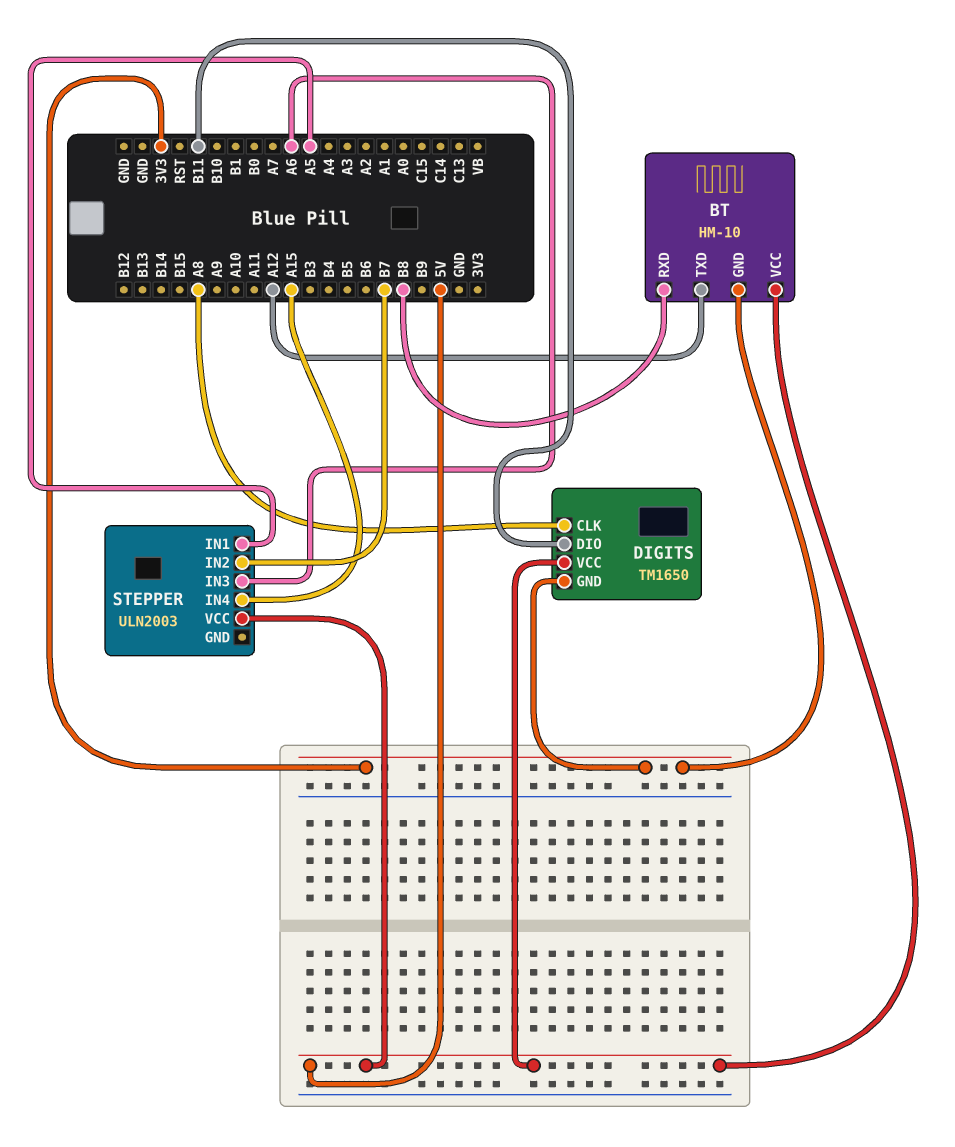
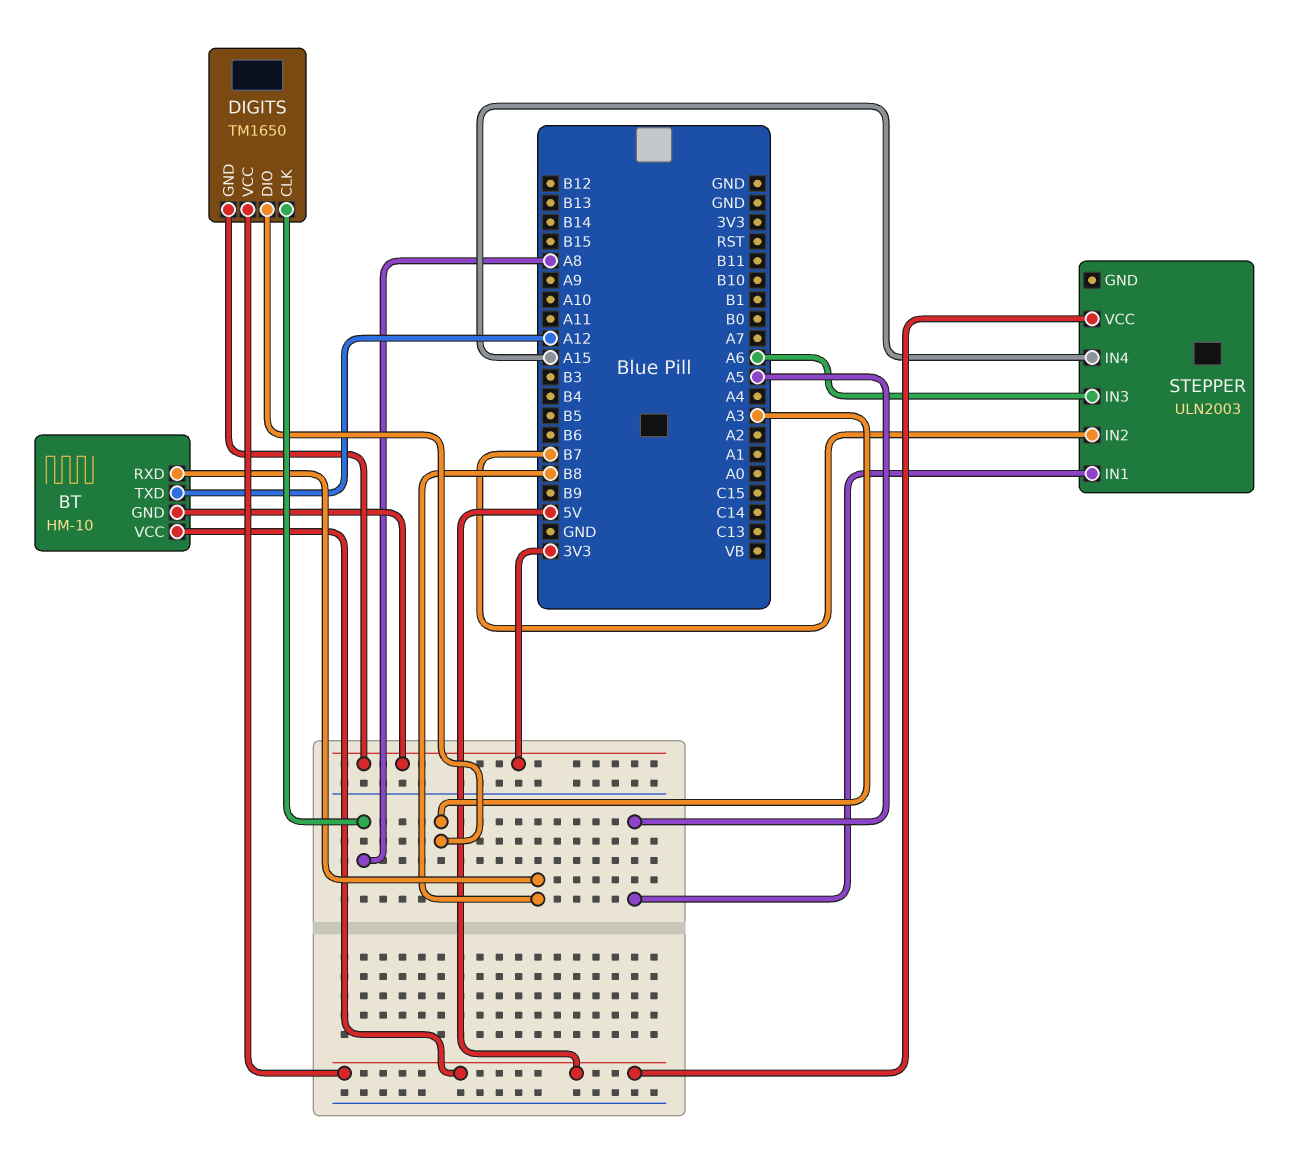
DIGITS pin DIO: B11 -> A3

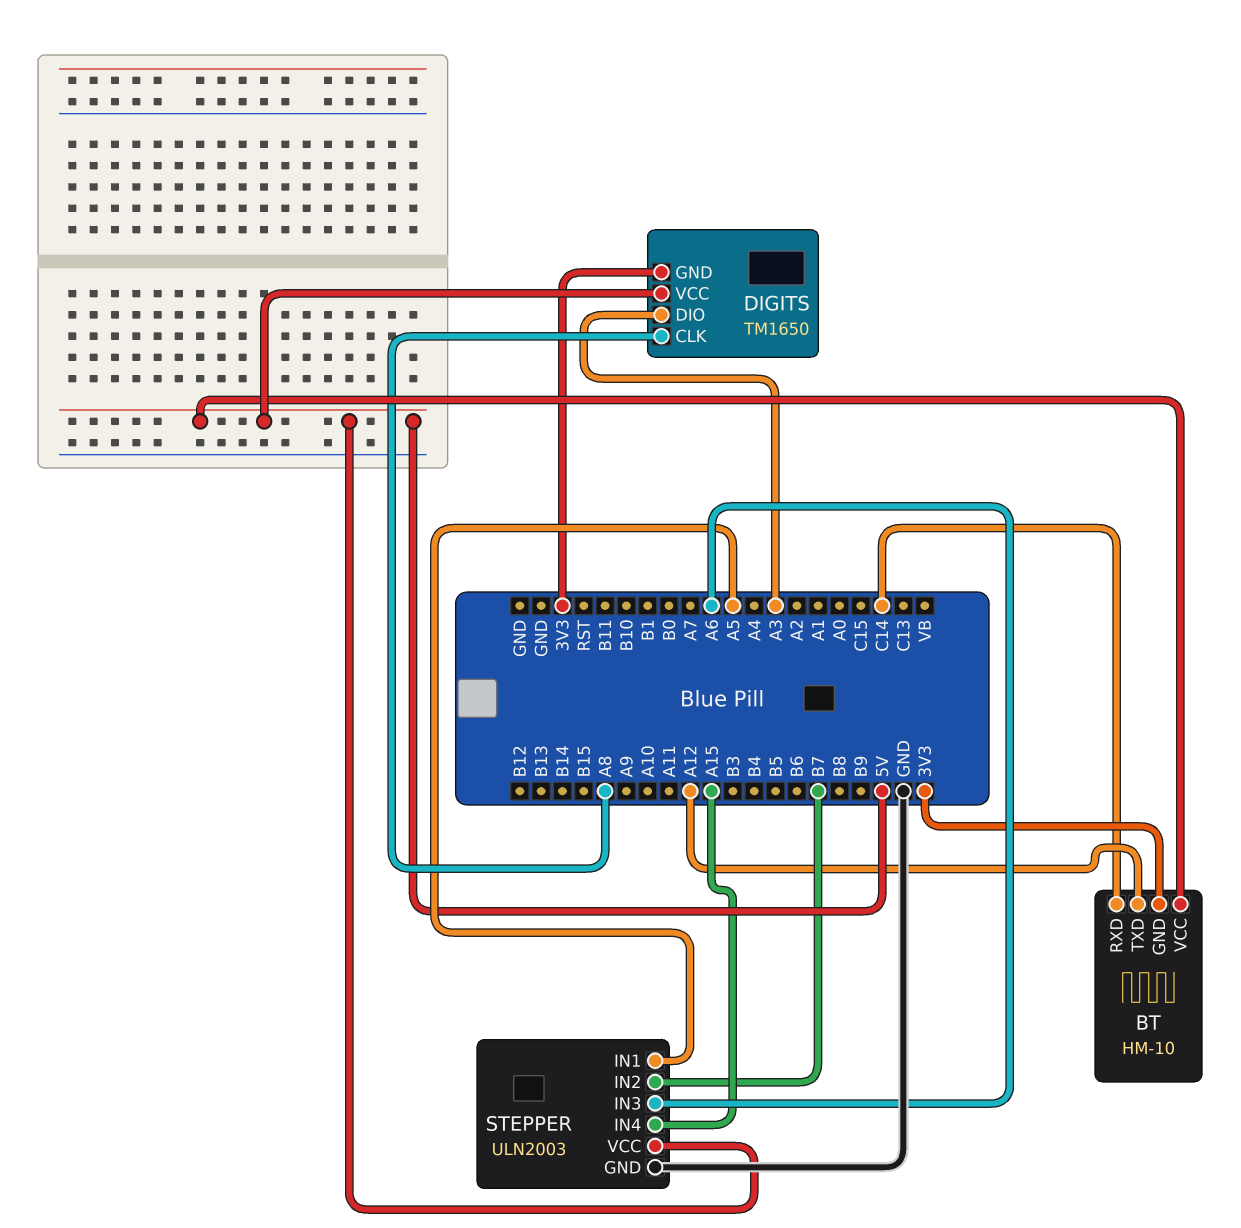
BT pin RXD: B8 -> C14
STEPPER pin GND: none -> GND

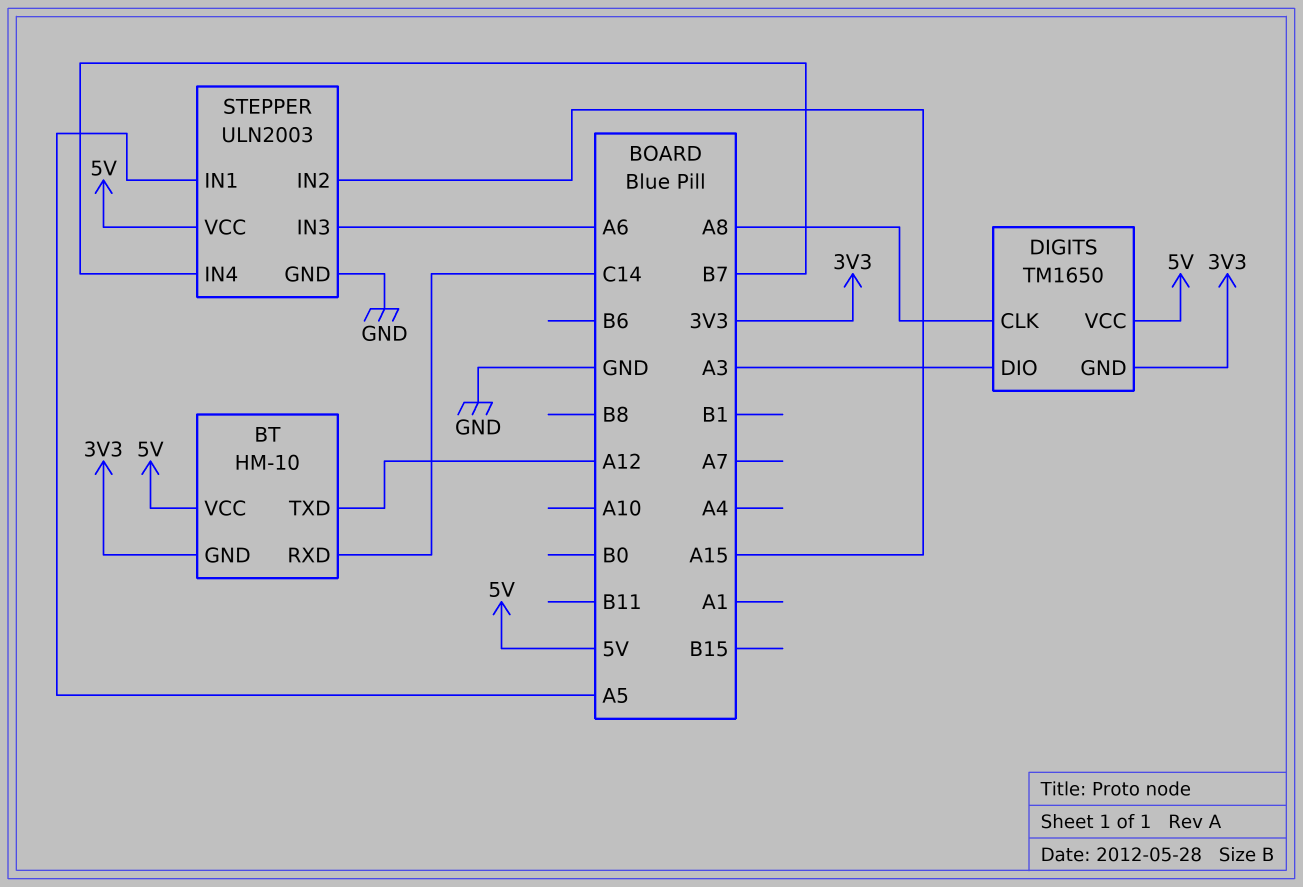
STEPPER pin IN2: B7 -> A15
STEPPER pin IN4: A15 -> B7

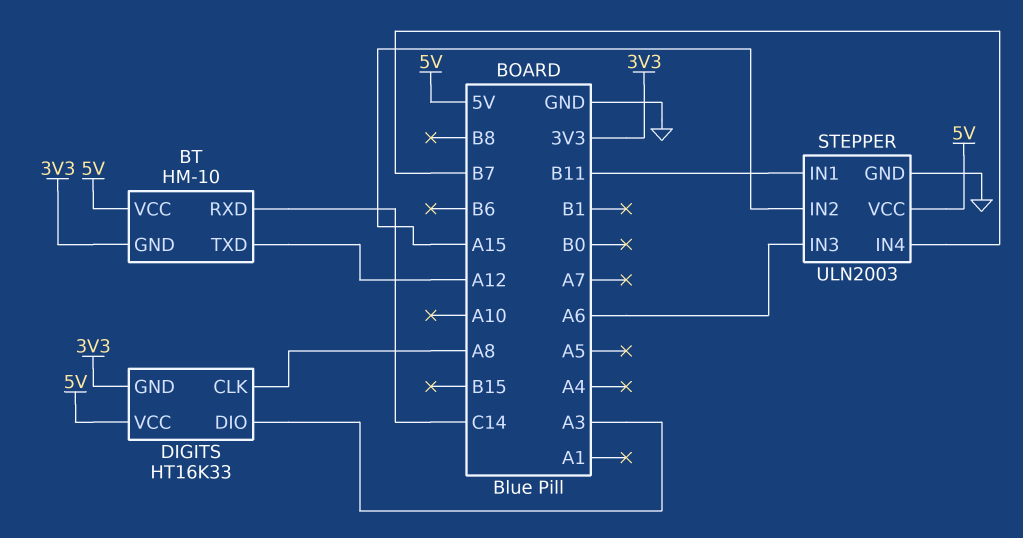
DIGITS: TM1650 -> HT16K33
STEPPER pin IN1: A5 -> B11

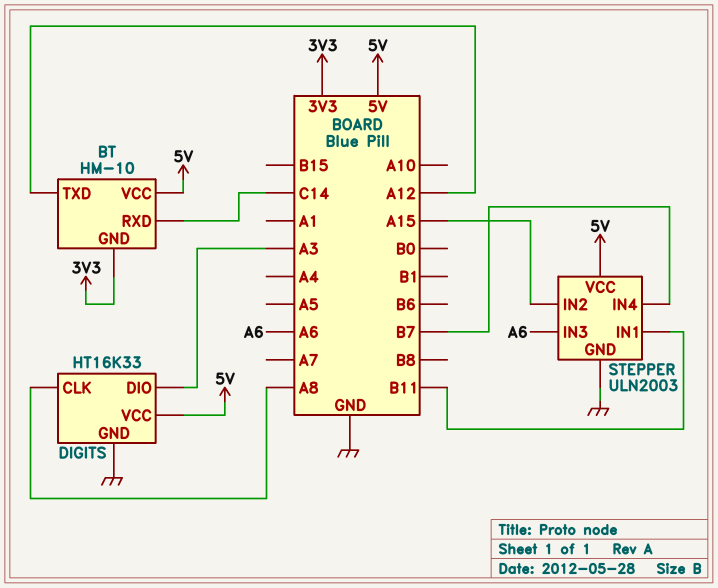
DIGITS pin GND: 3V3 -> GND

